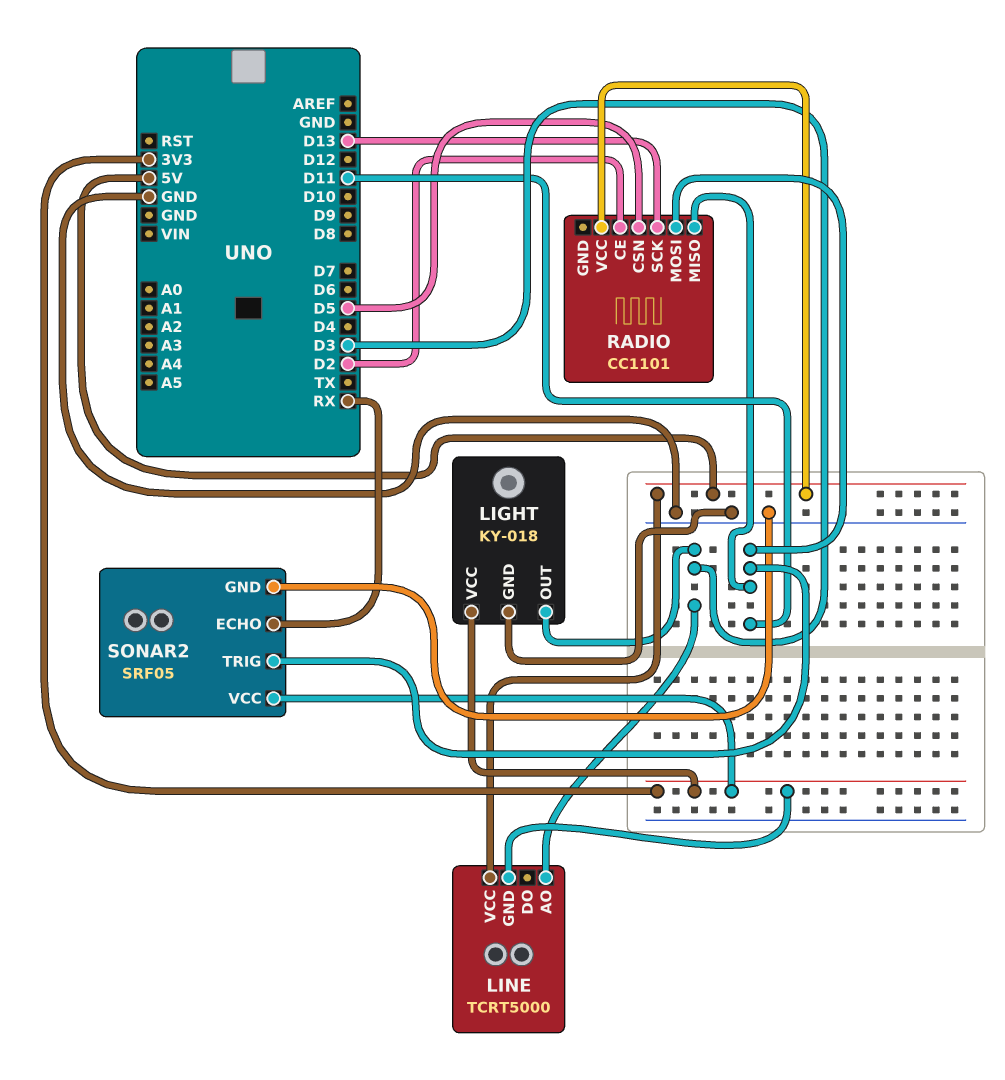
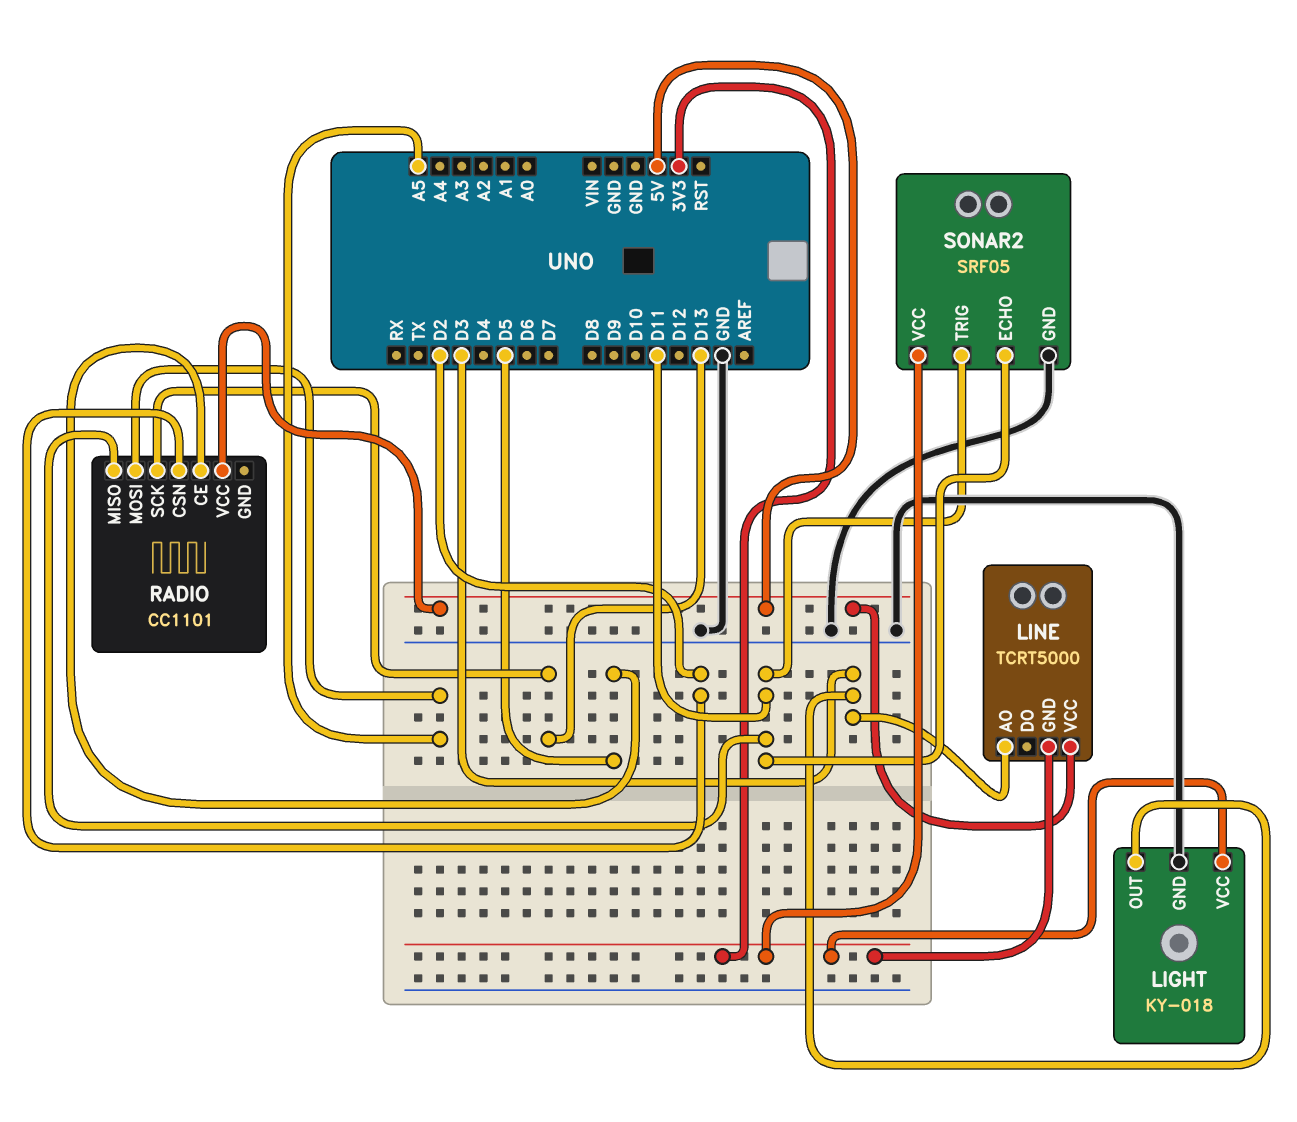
RADIO pin CE: D2 -> D5
RADIO pin CSN: D5 -> D2
RADIO pin MOSI: D11 -> A5
SONAR2 pin ECHO: RX -> D11

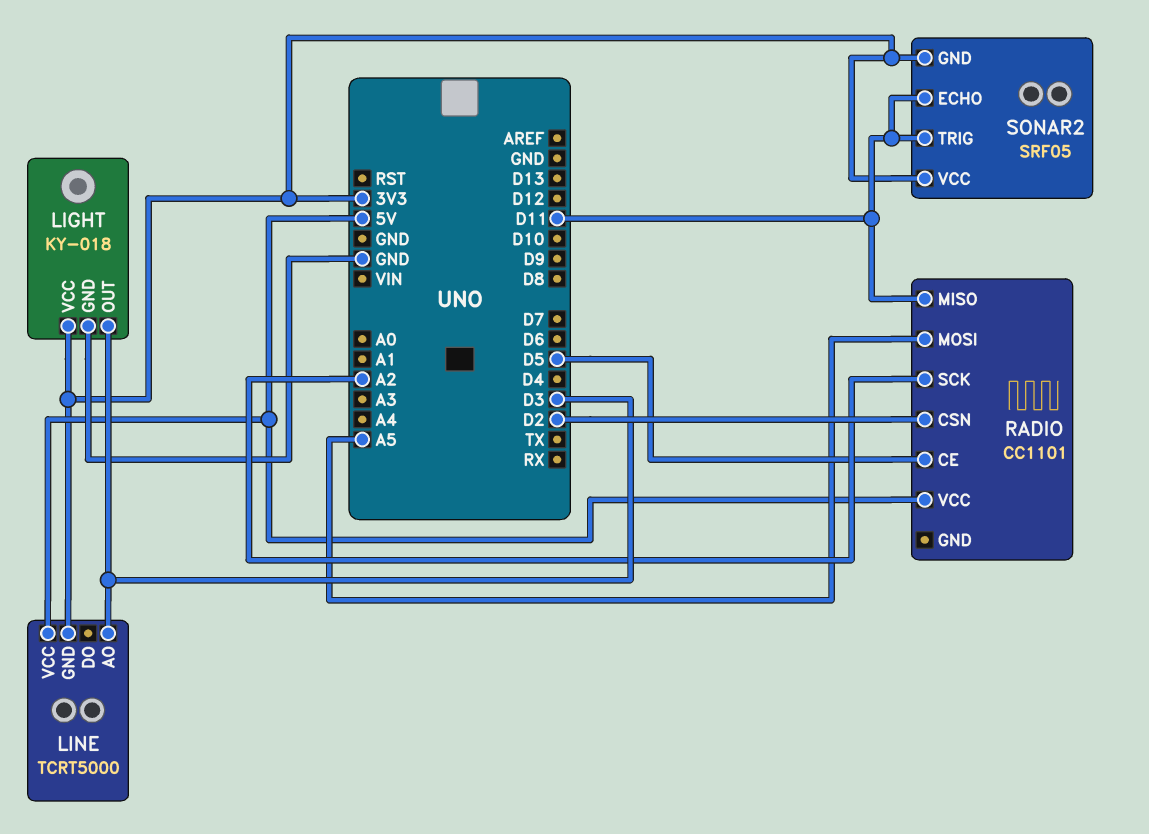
RADIO pin SCK: D13 -> A2
SONAR2 pin GND: GND -> 3V3

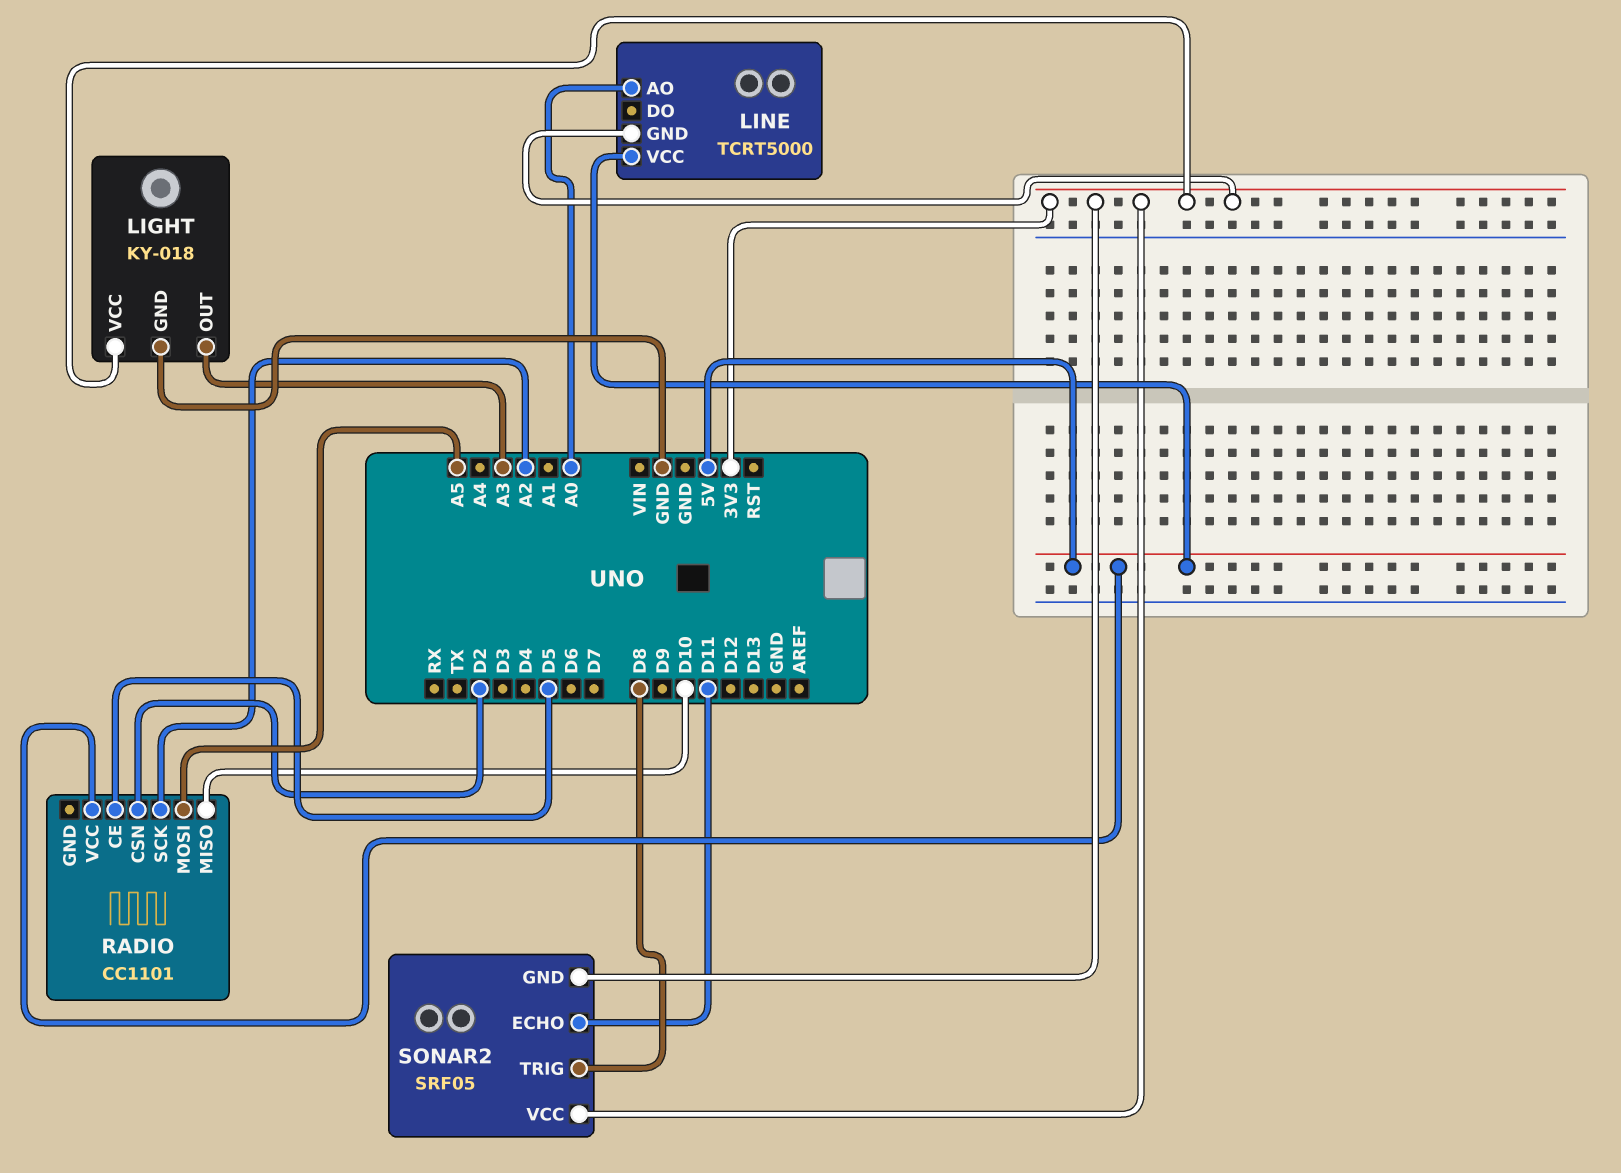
LIGHT pin OUT: D3 -> A3
LINE pin AO: D3 -> A0
RADIO pin MISO: D11 -> D10
SONAR2 pin TRIG: D11 -> D8

